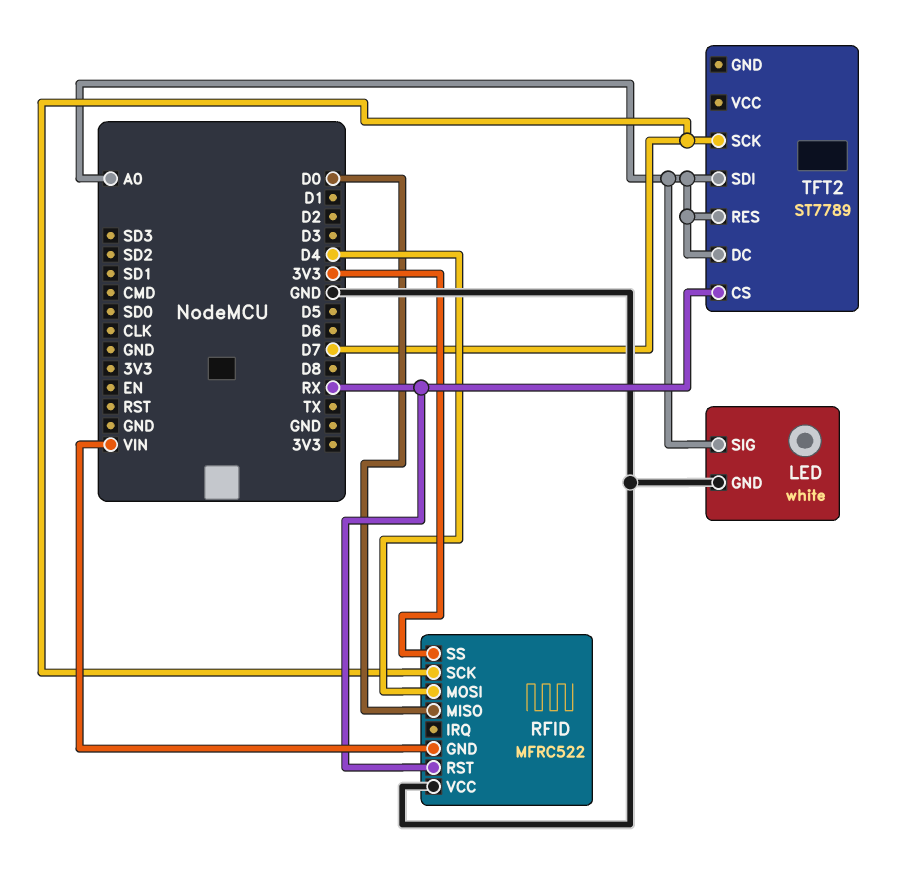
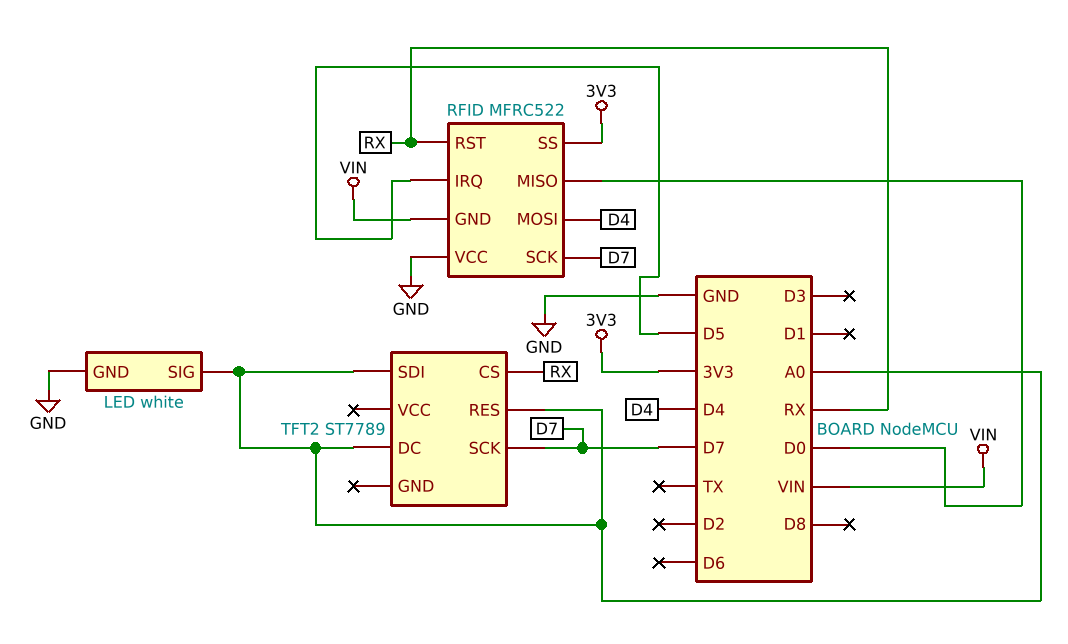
RFID pin IRQ: none -> D5

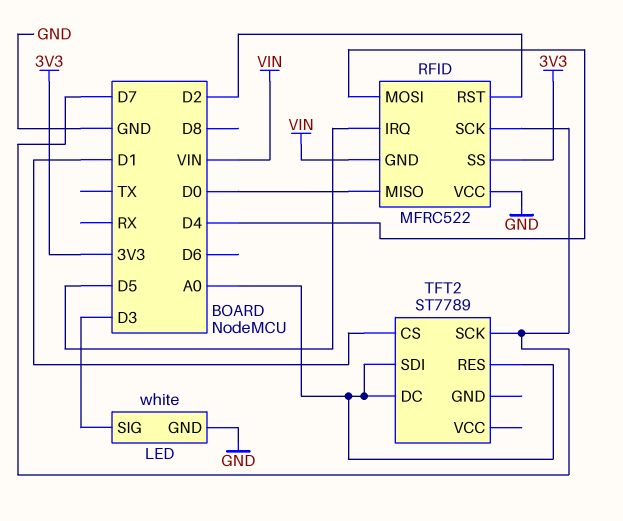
LED pin SIG: A0 -> D3
RFID pin RST: RX -> D2
TFT2 pin CS: RX -> D1

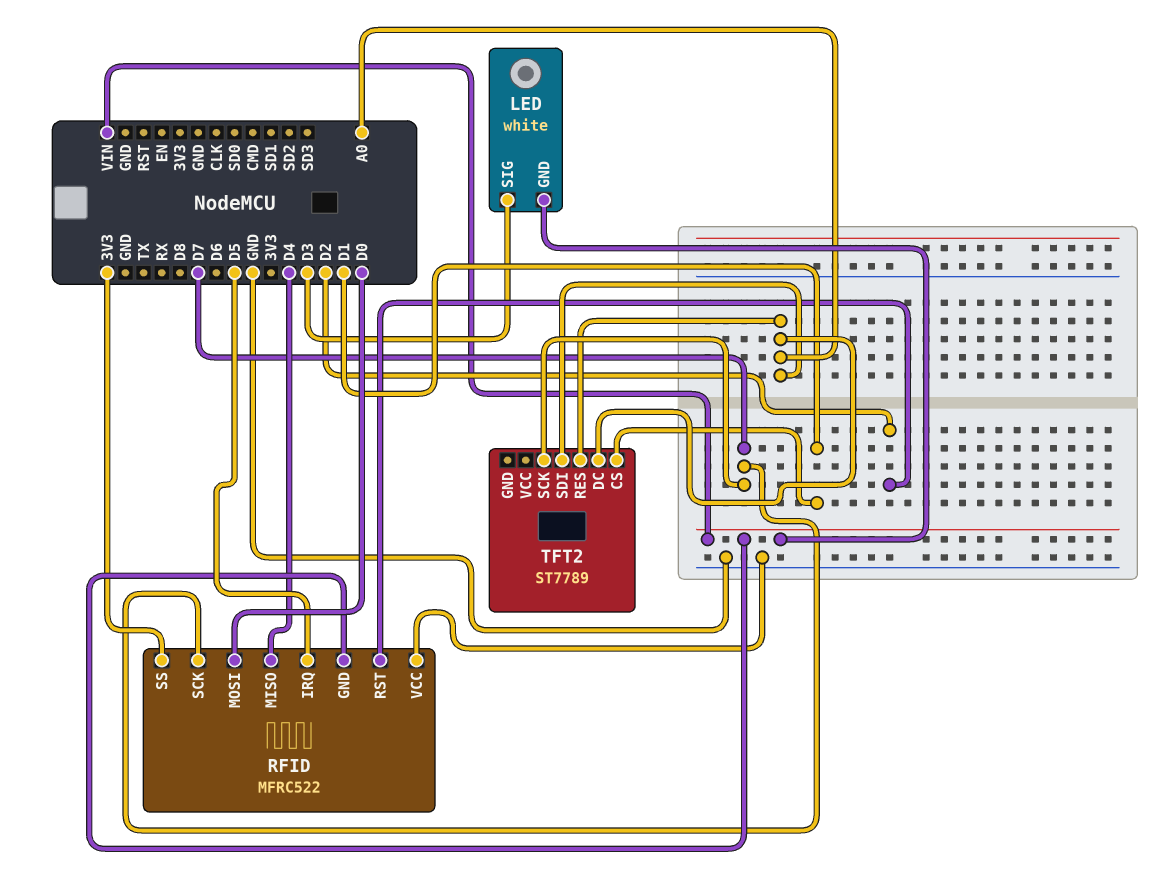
LED pin GND: GND -> VIN
RFID pin MISO: D0 -> D4
RFID pin MOSI: D4 -> D0

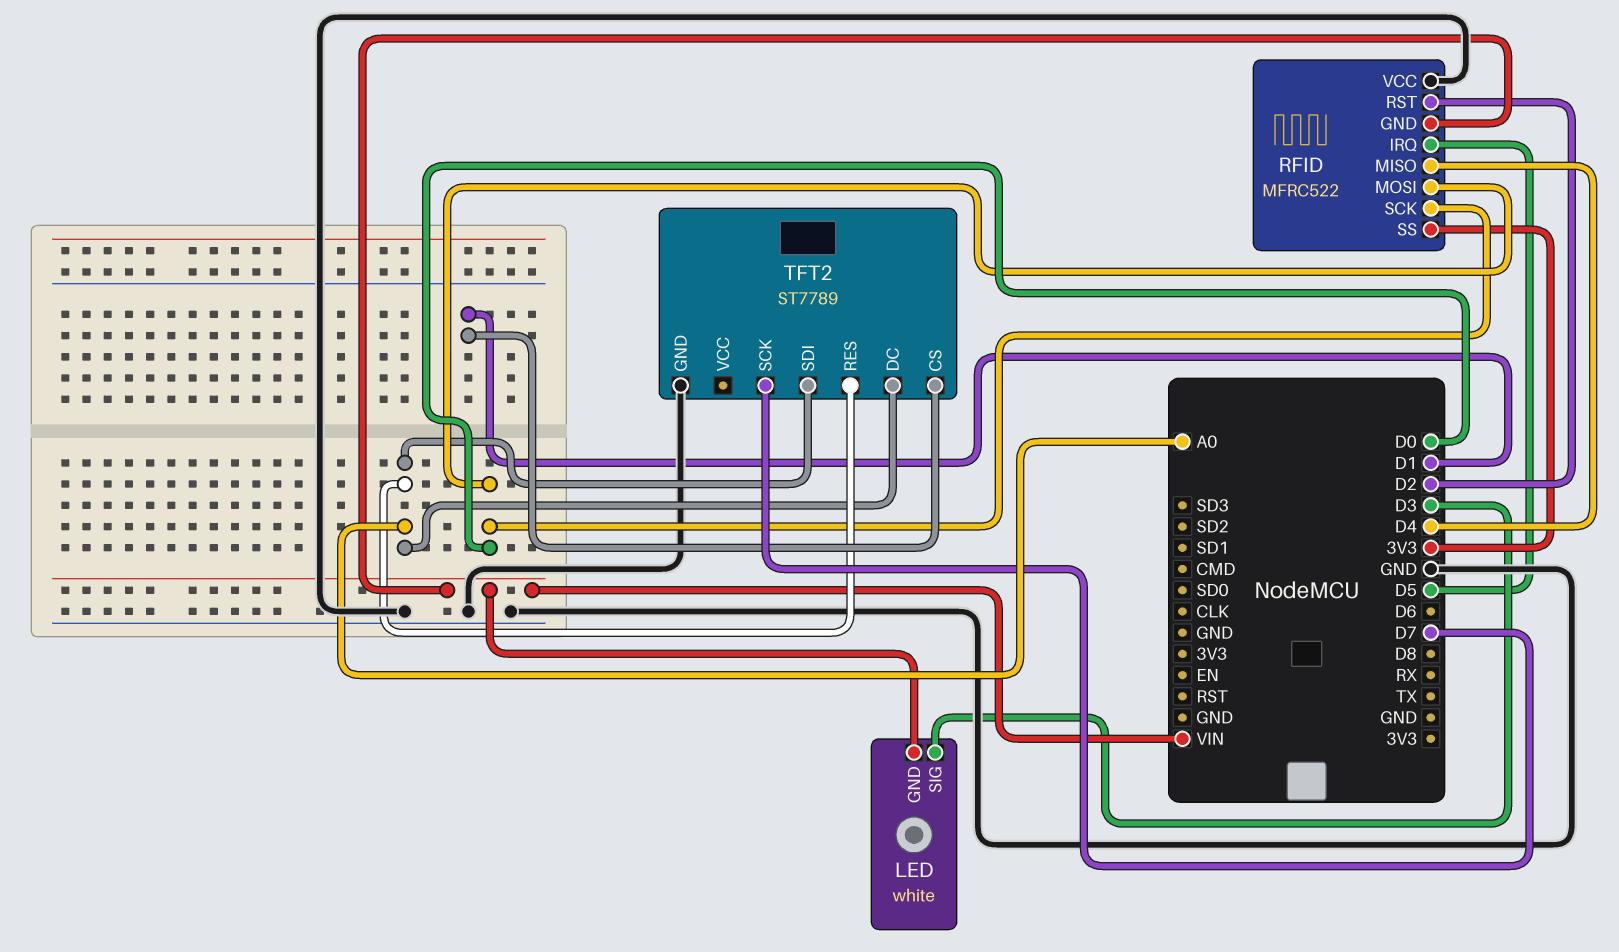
RFID pin SCK: D7 -> D0
TFT2 pin GND: none -> GND

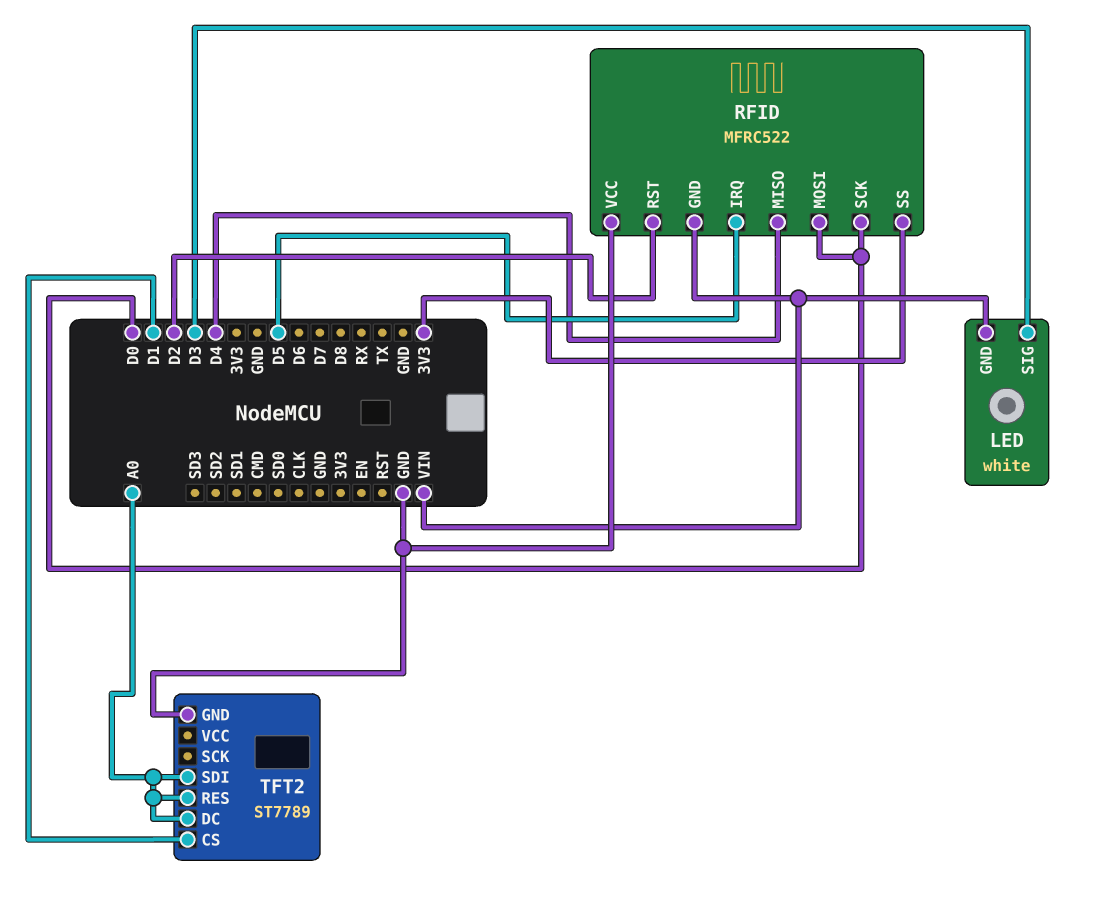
TFT2 pin SCK: D7 -> none

